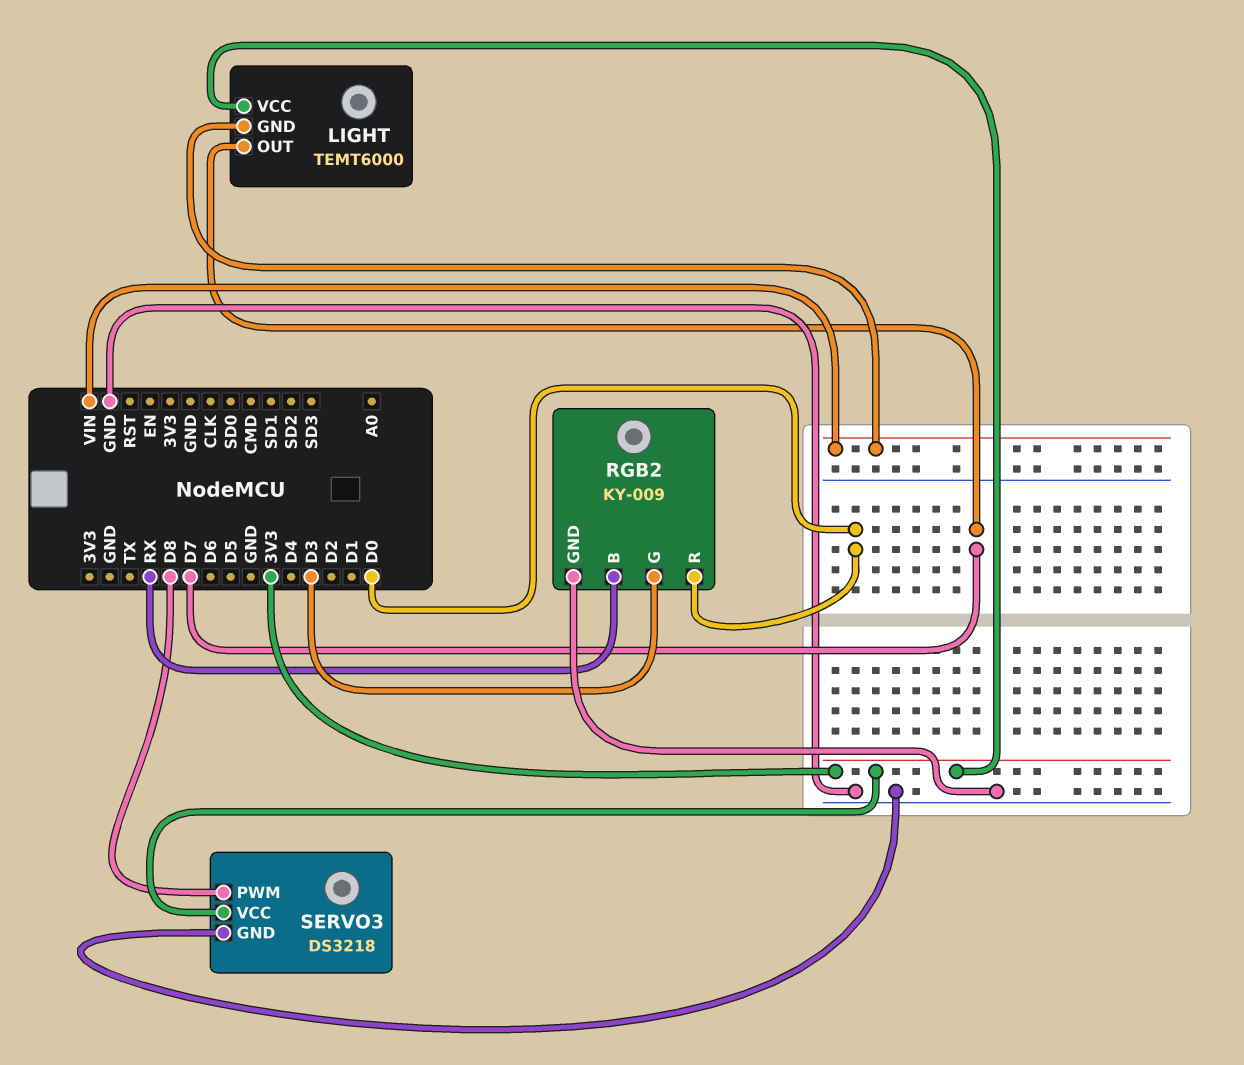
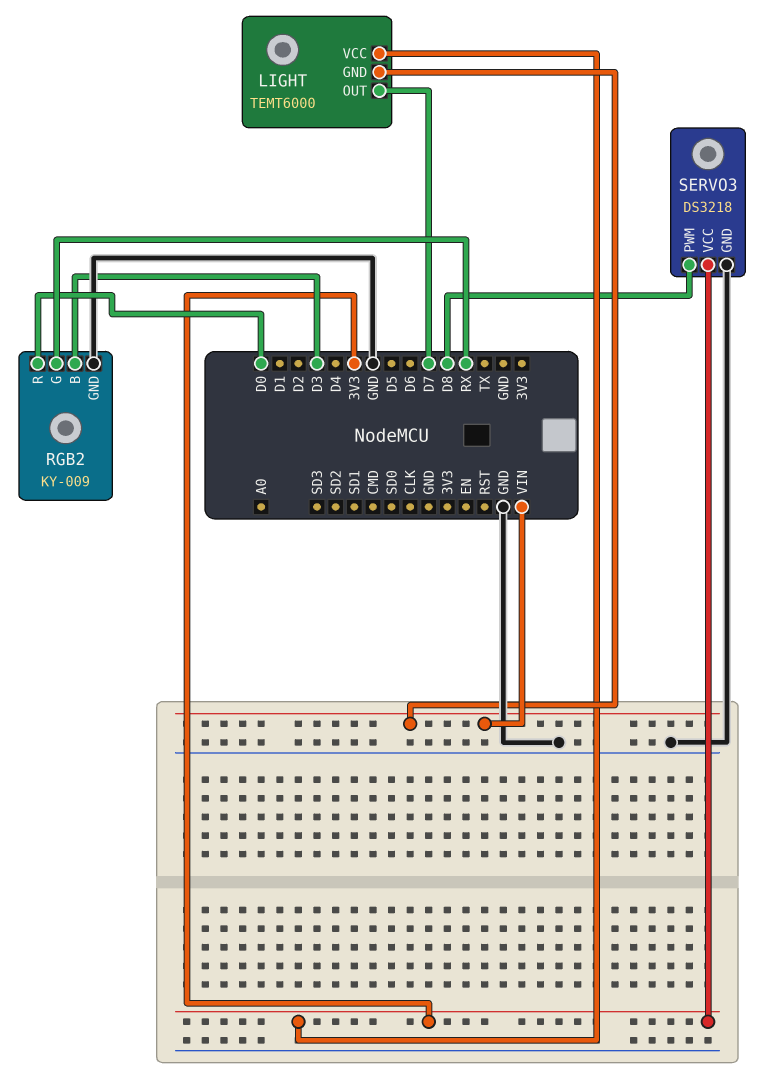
RGB2 pin B: RX -> D3
RGB2 pin G: D3 -> RX

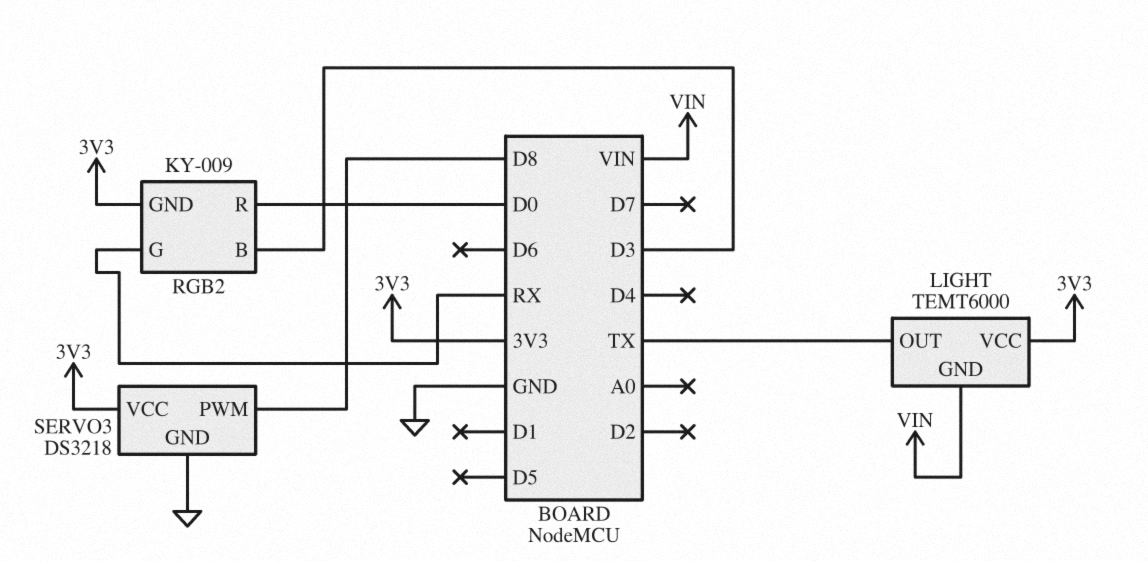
LIGHT pin OUT: D7 -> TX
RGB2 pin GND: GND -> 3V3

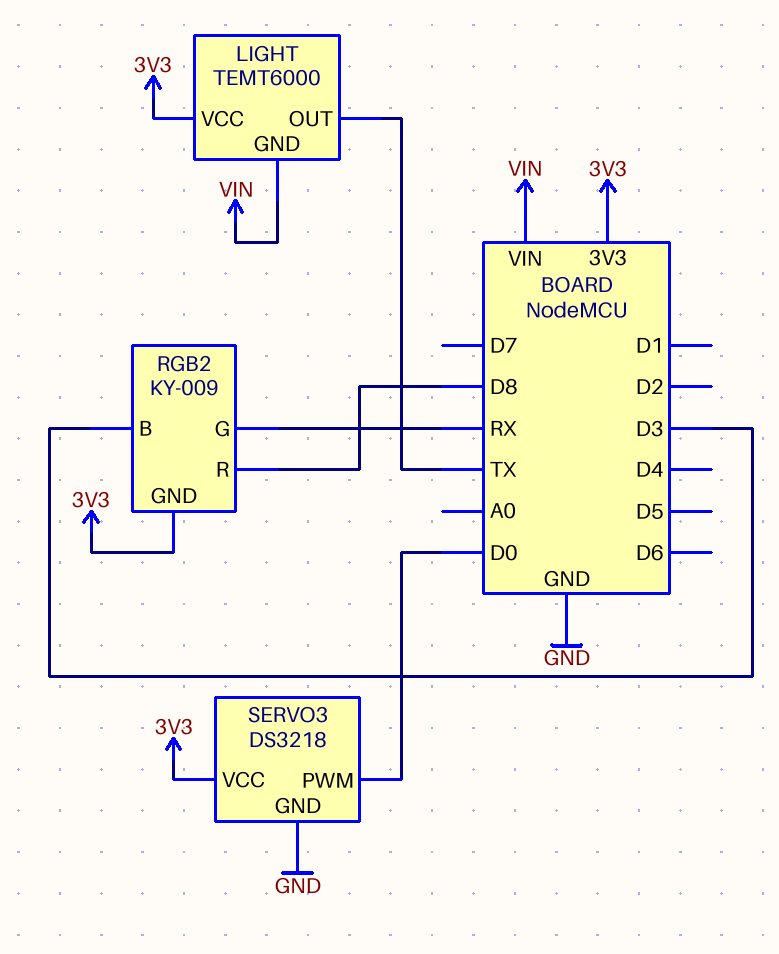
RGB2 pin R: D0 -> D8
SERVO3 pin PWM: D8 -> D0

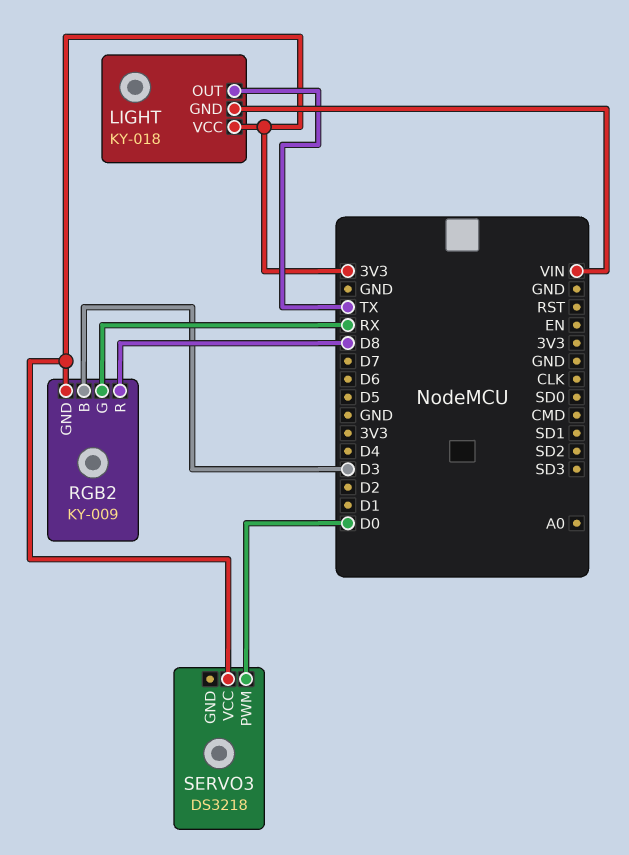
LIGHT: TEMT6000 -> KY-018
SERVO3 pin GND: GND -> none

